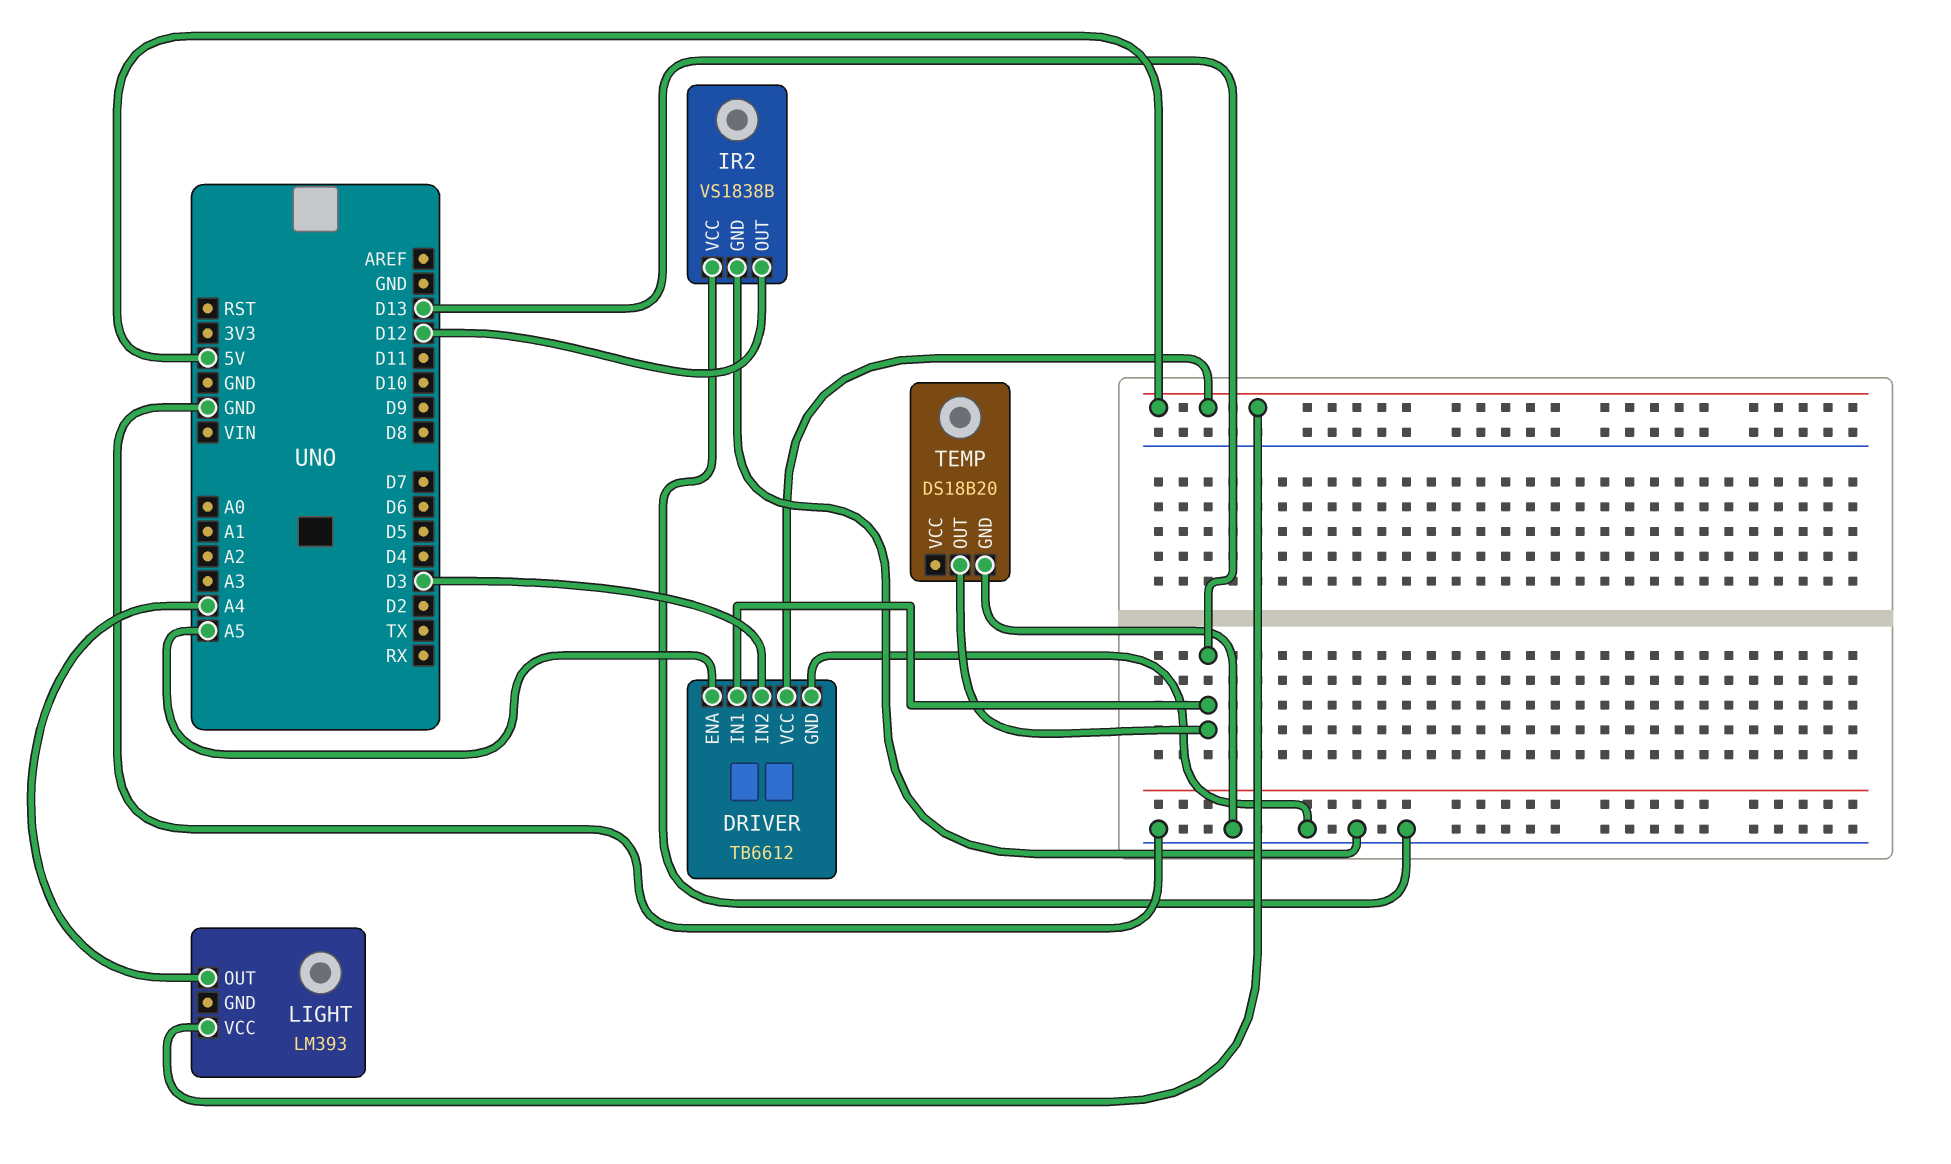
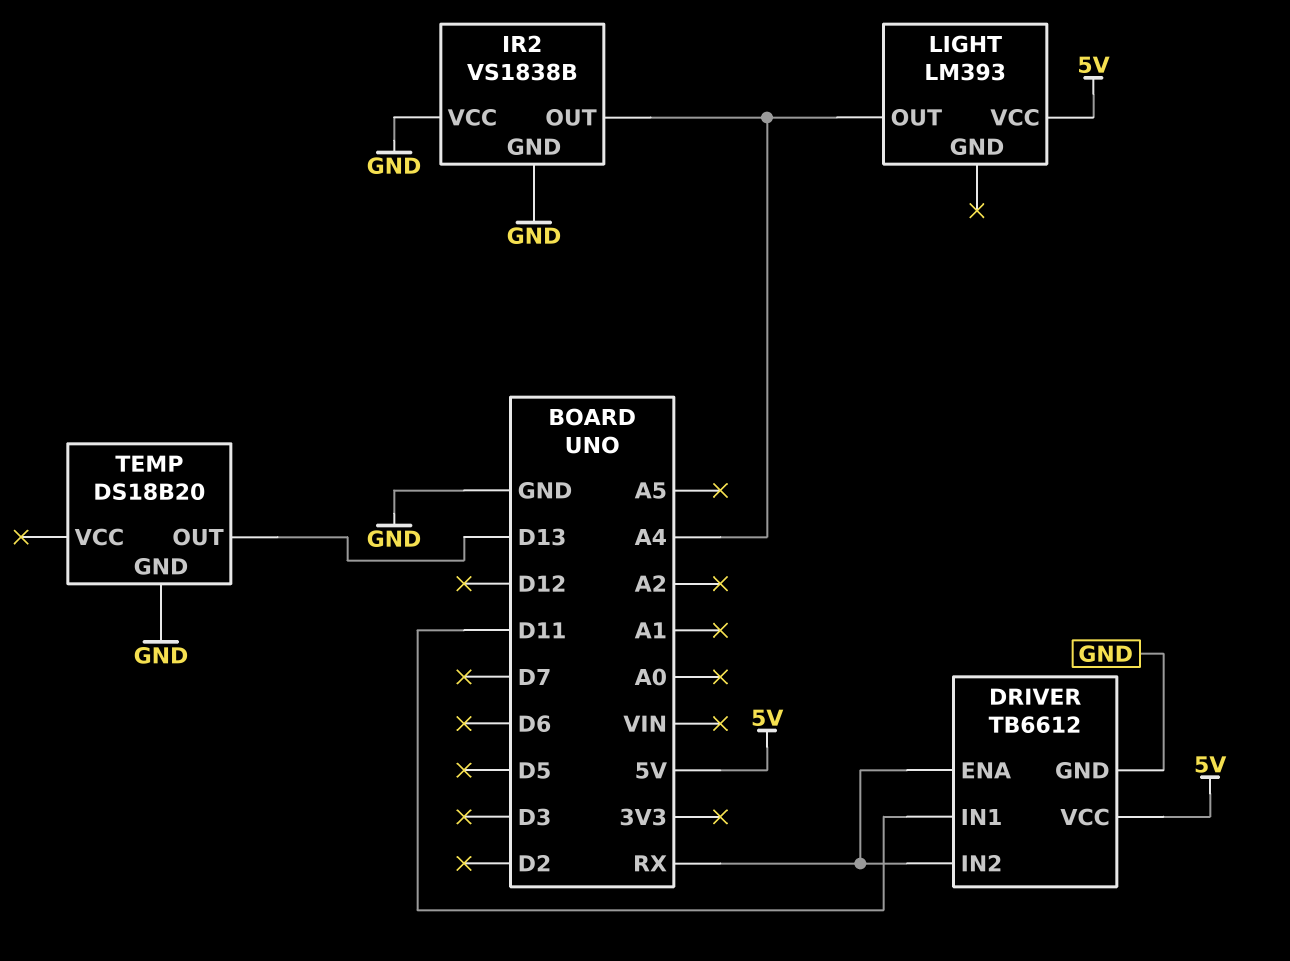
DRIVER pin ENA: A5 -> RX
DRIVER pin IN1: D13 -> D11
DRIVER pin IN2: D3 -> RX
IR2 pin OUT: D12 -> A4

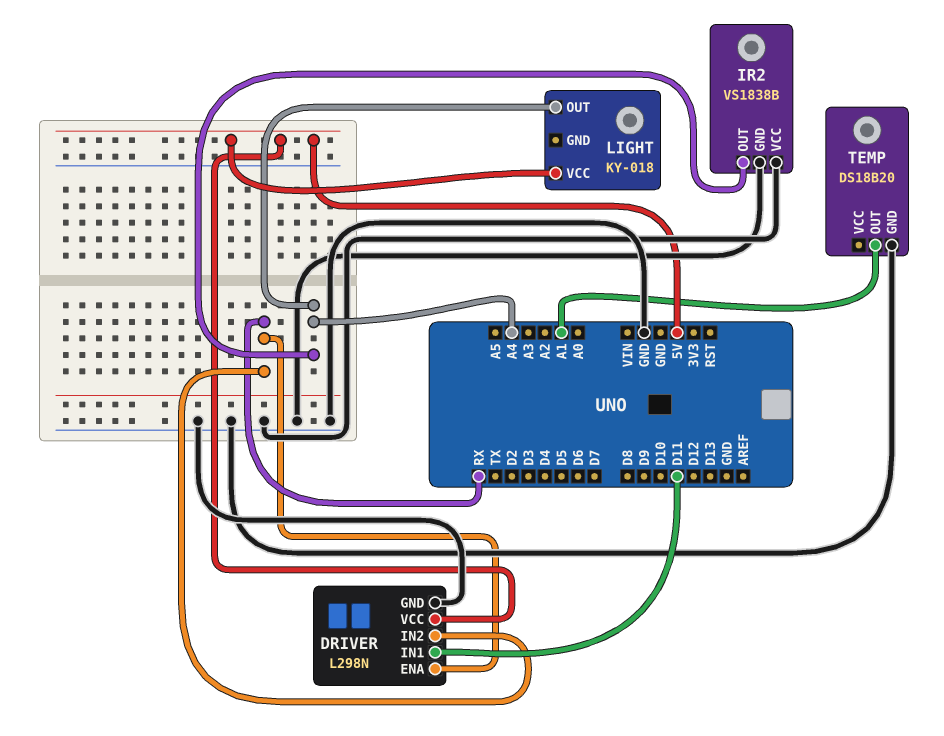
DRIVER: TB6612 -> L298N
LIGHT: LM393 -> KY-018
TEMP pin OUT: D13 -> A1

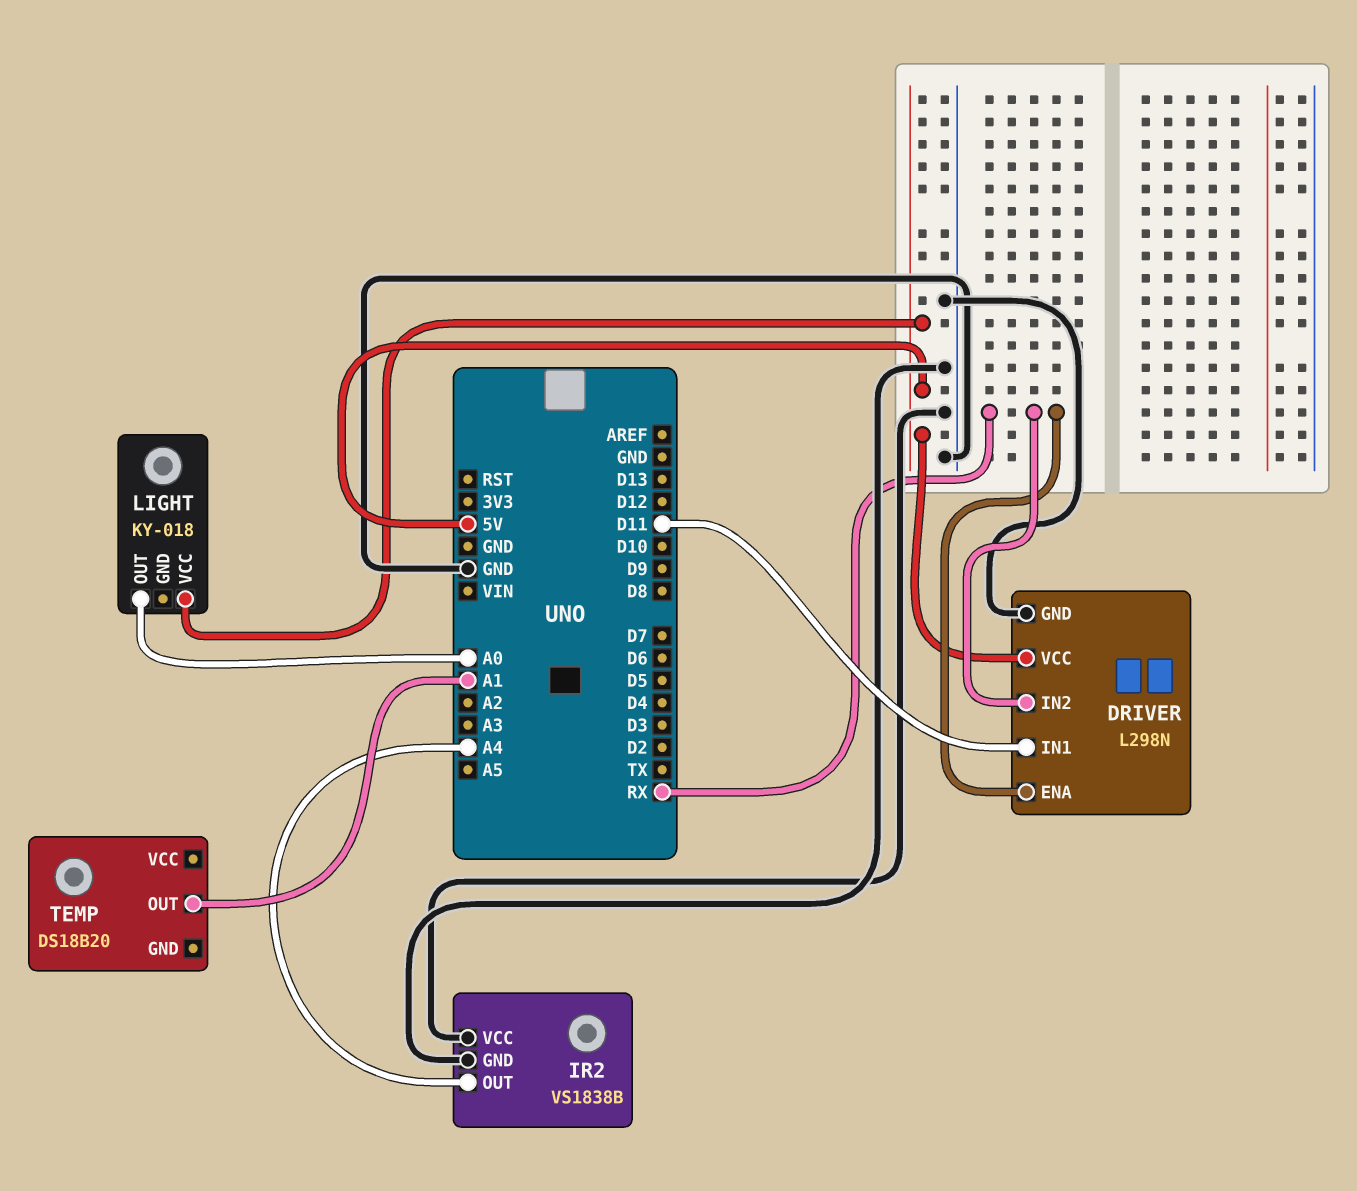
LIGHT pin OUT: A4 -> A0
TEMP pin GND: GND -> none

